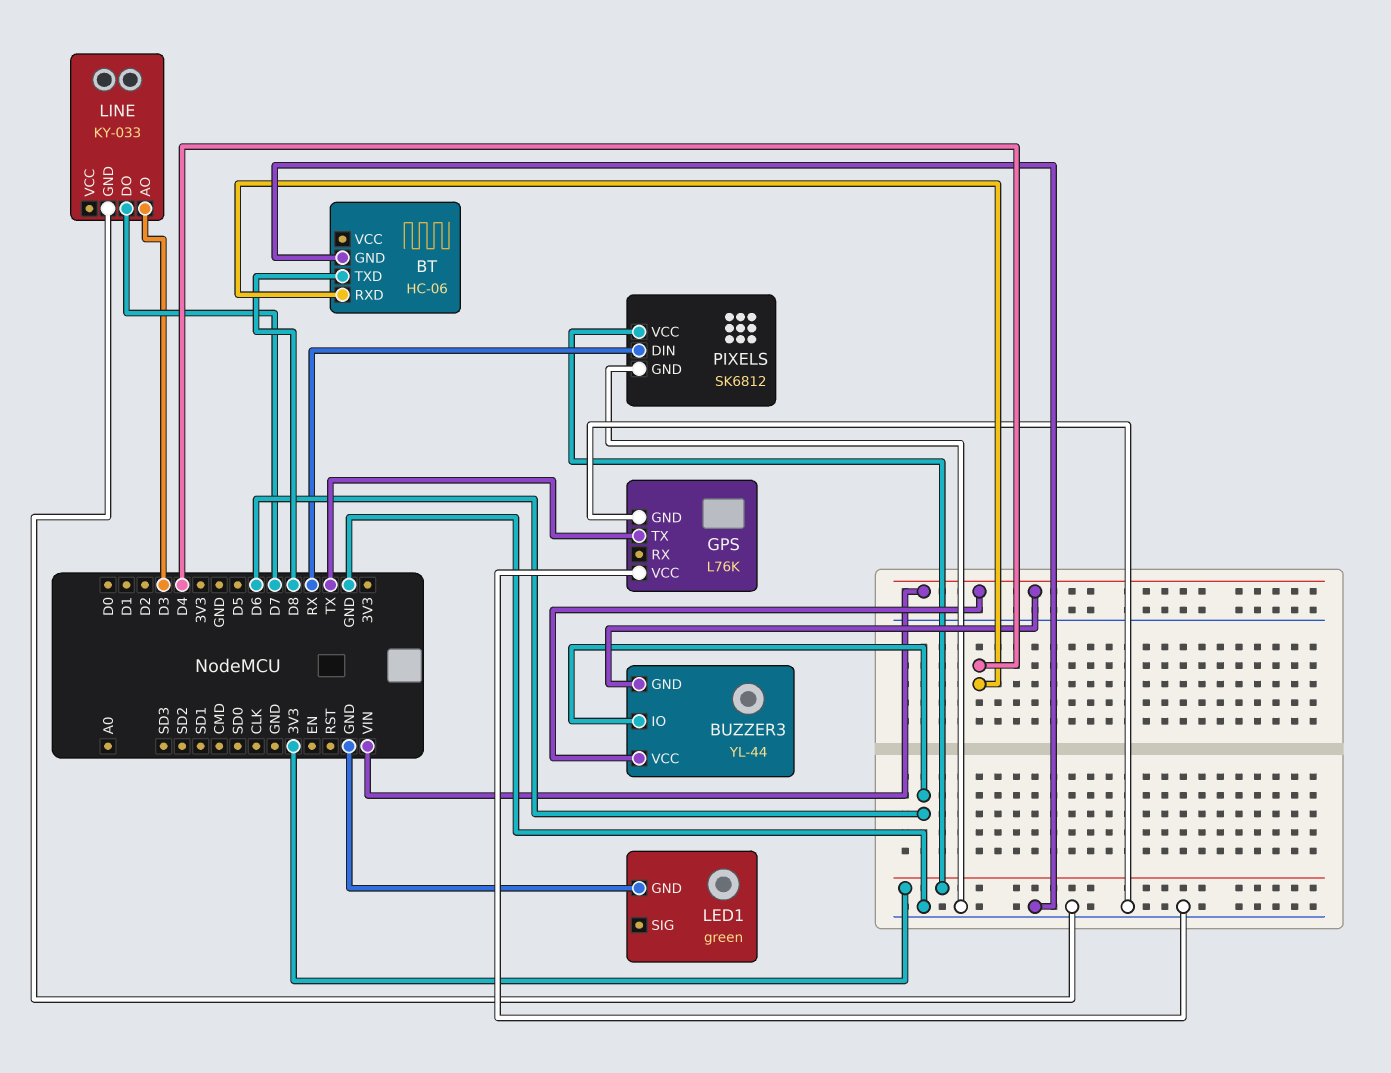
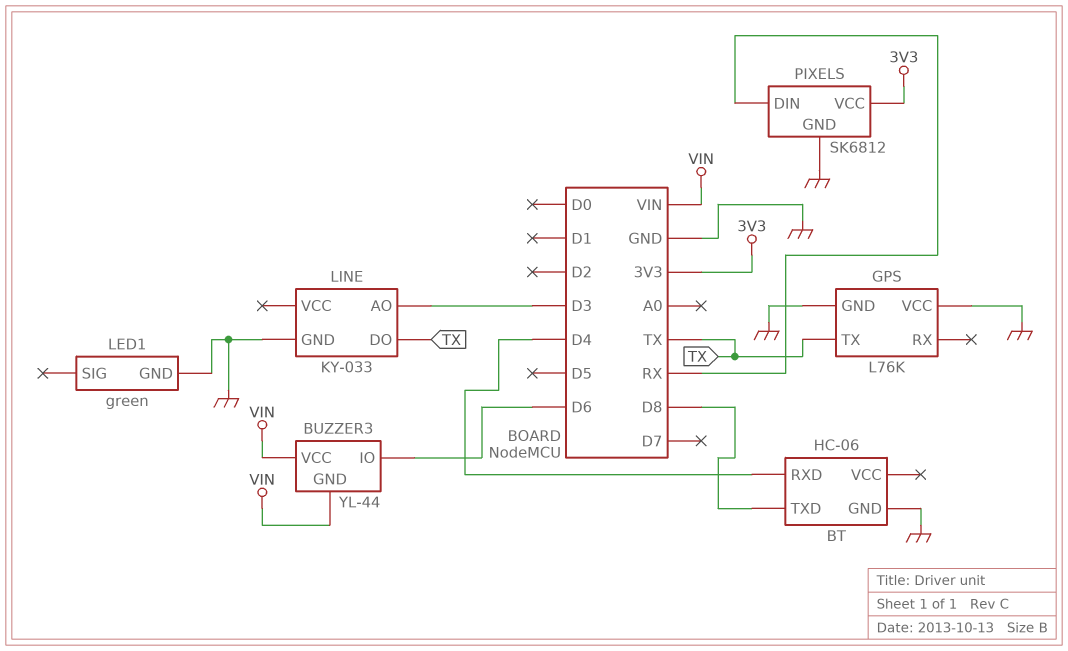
LINE pin DO: D7 -> TX

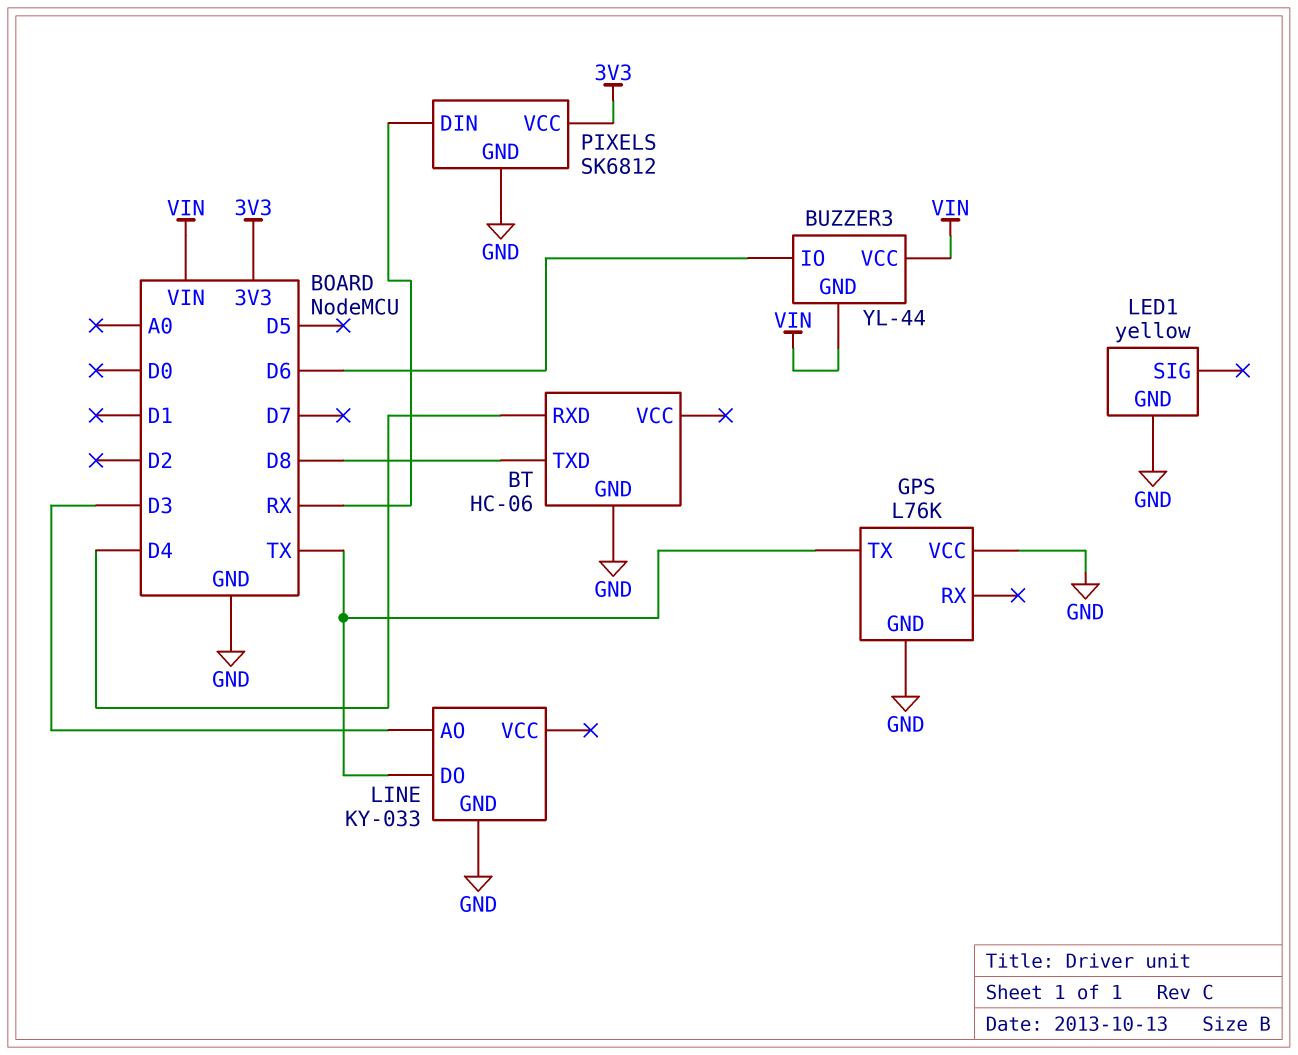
LED1: green -> yellow

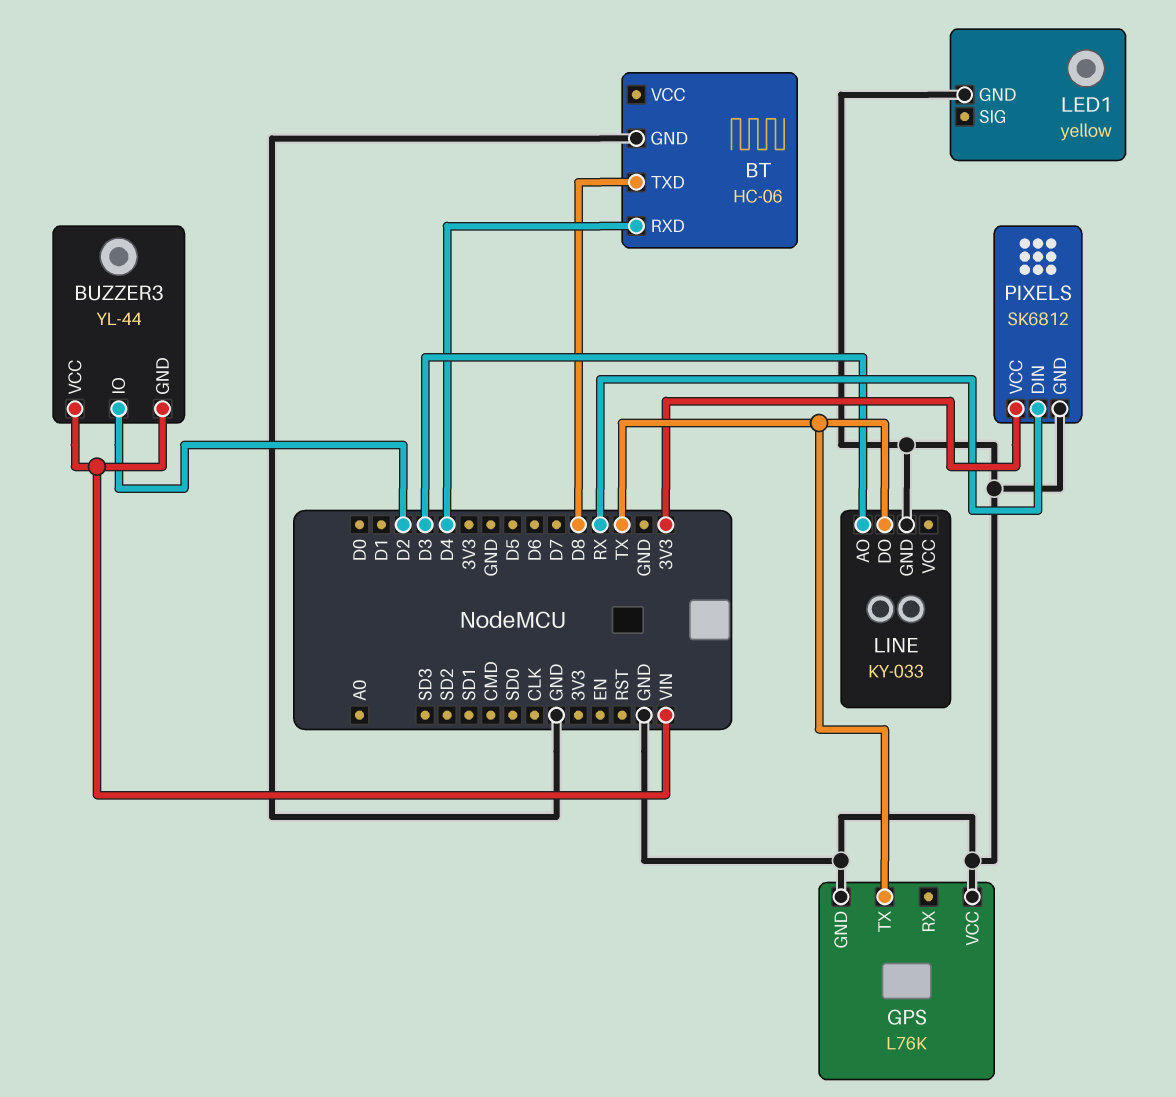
BUZZER3 pin IO: D6 -> D2

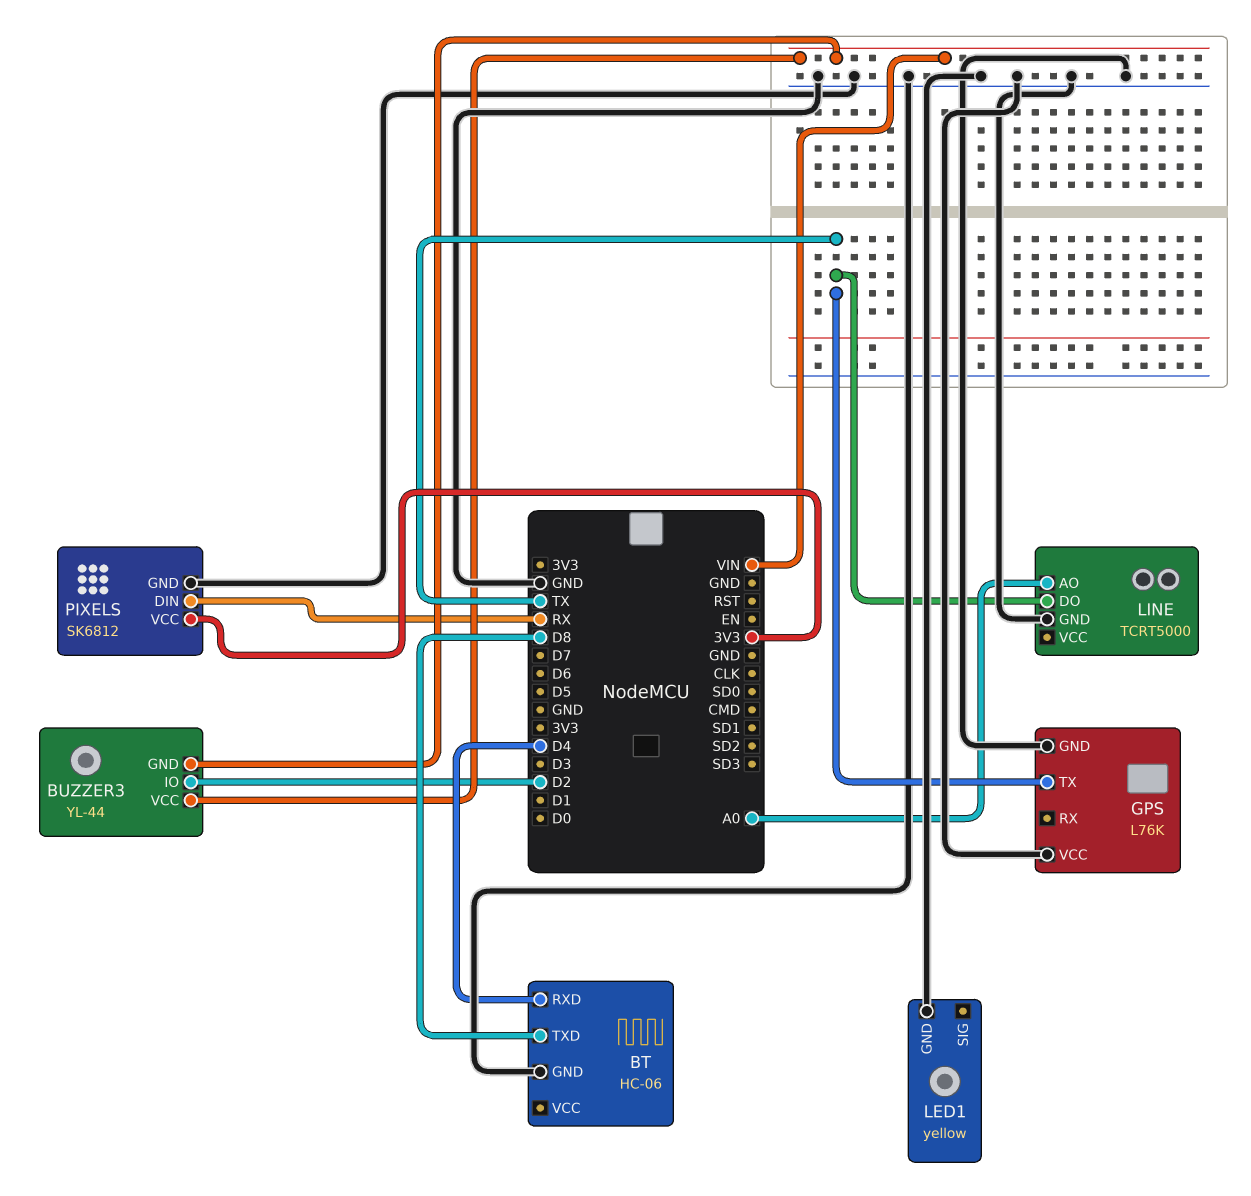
LINE: KY-033 -> TCRT5000
LINE pin AO: D3 -> A0

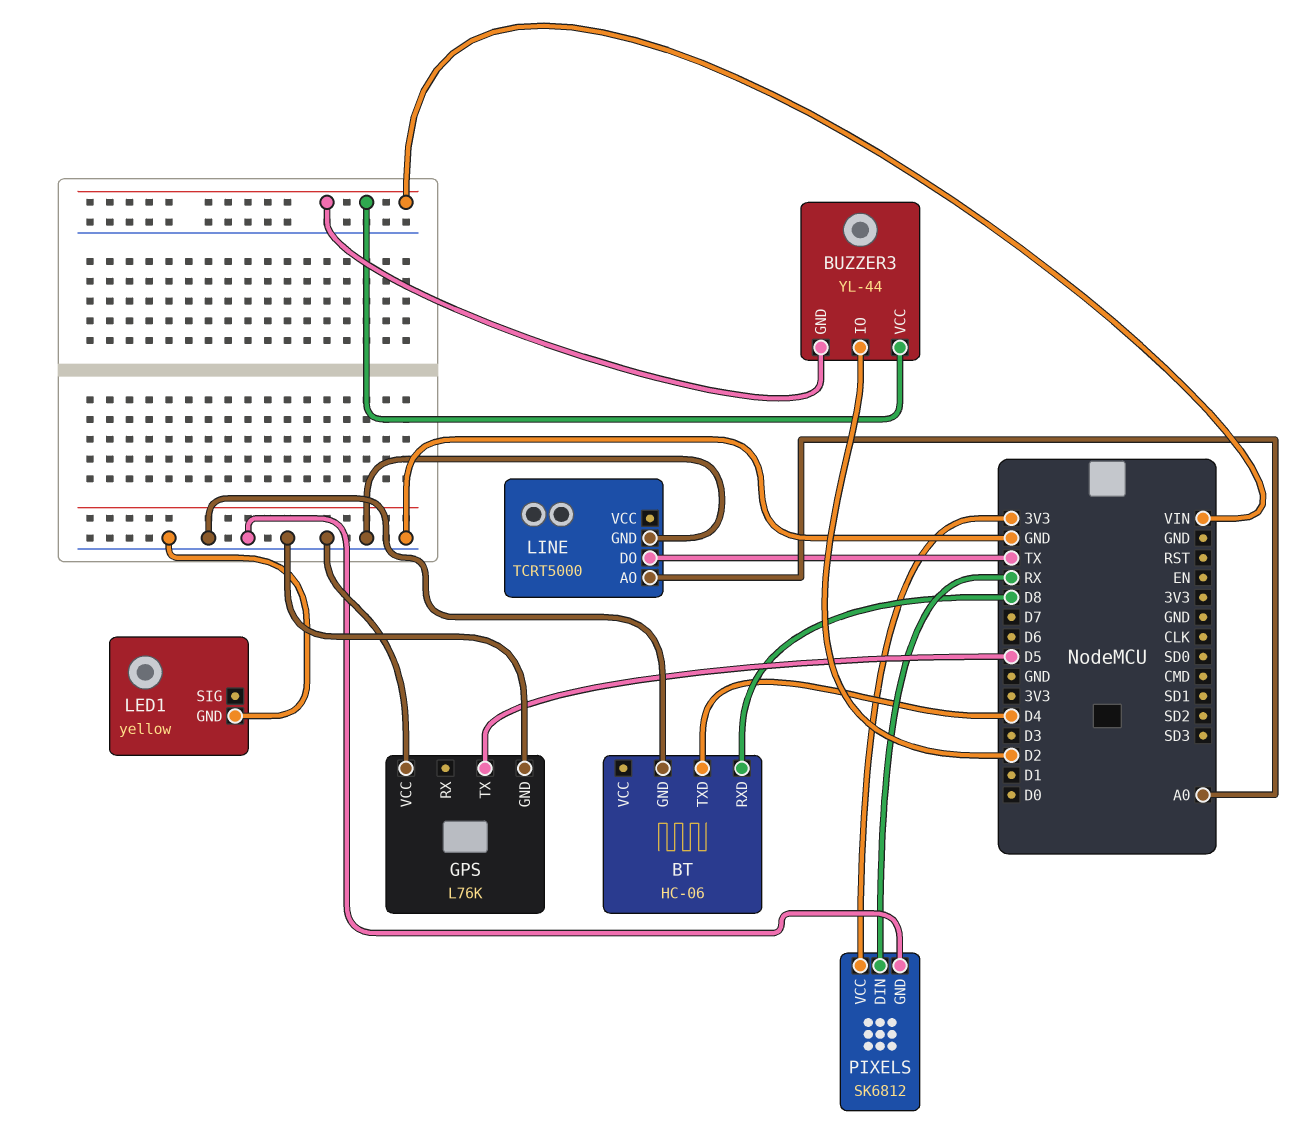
BT pin RXD: D4 -> D8
BT pin TXD: D8 -> D4
GPS pin TX: TX -> D5

